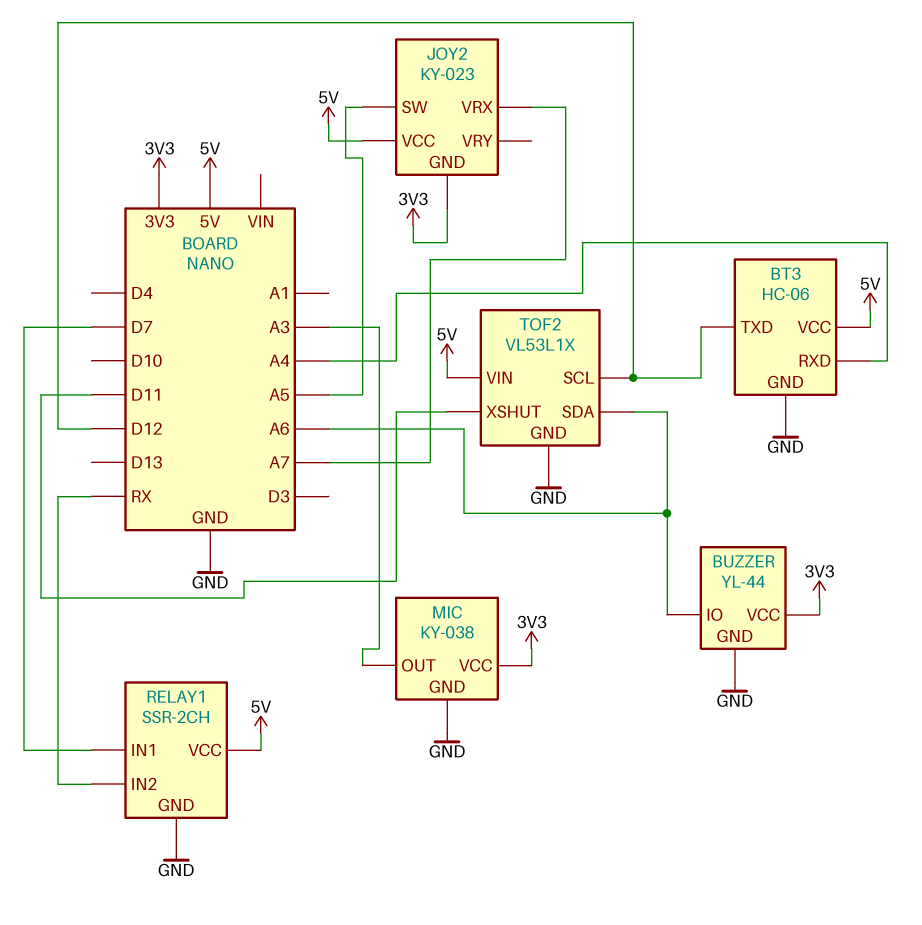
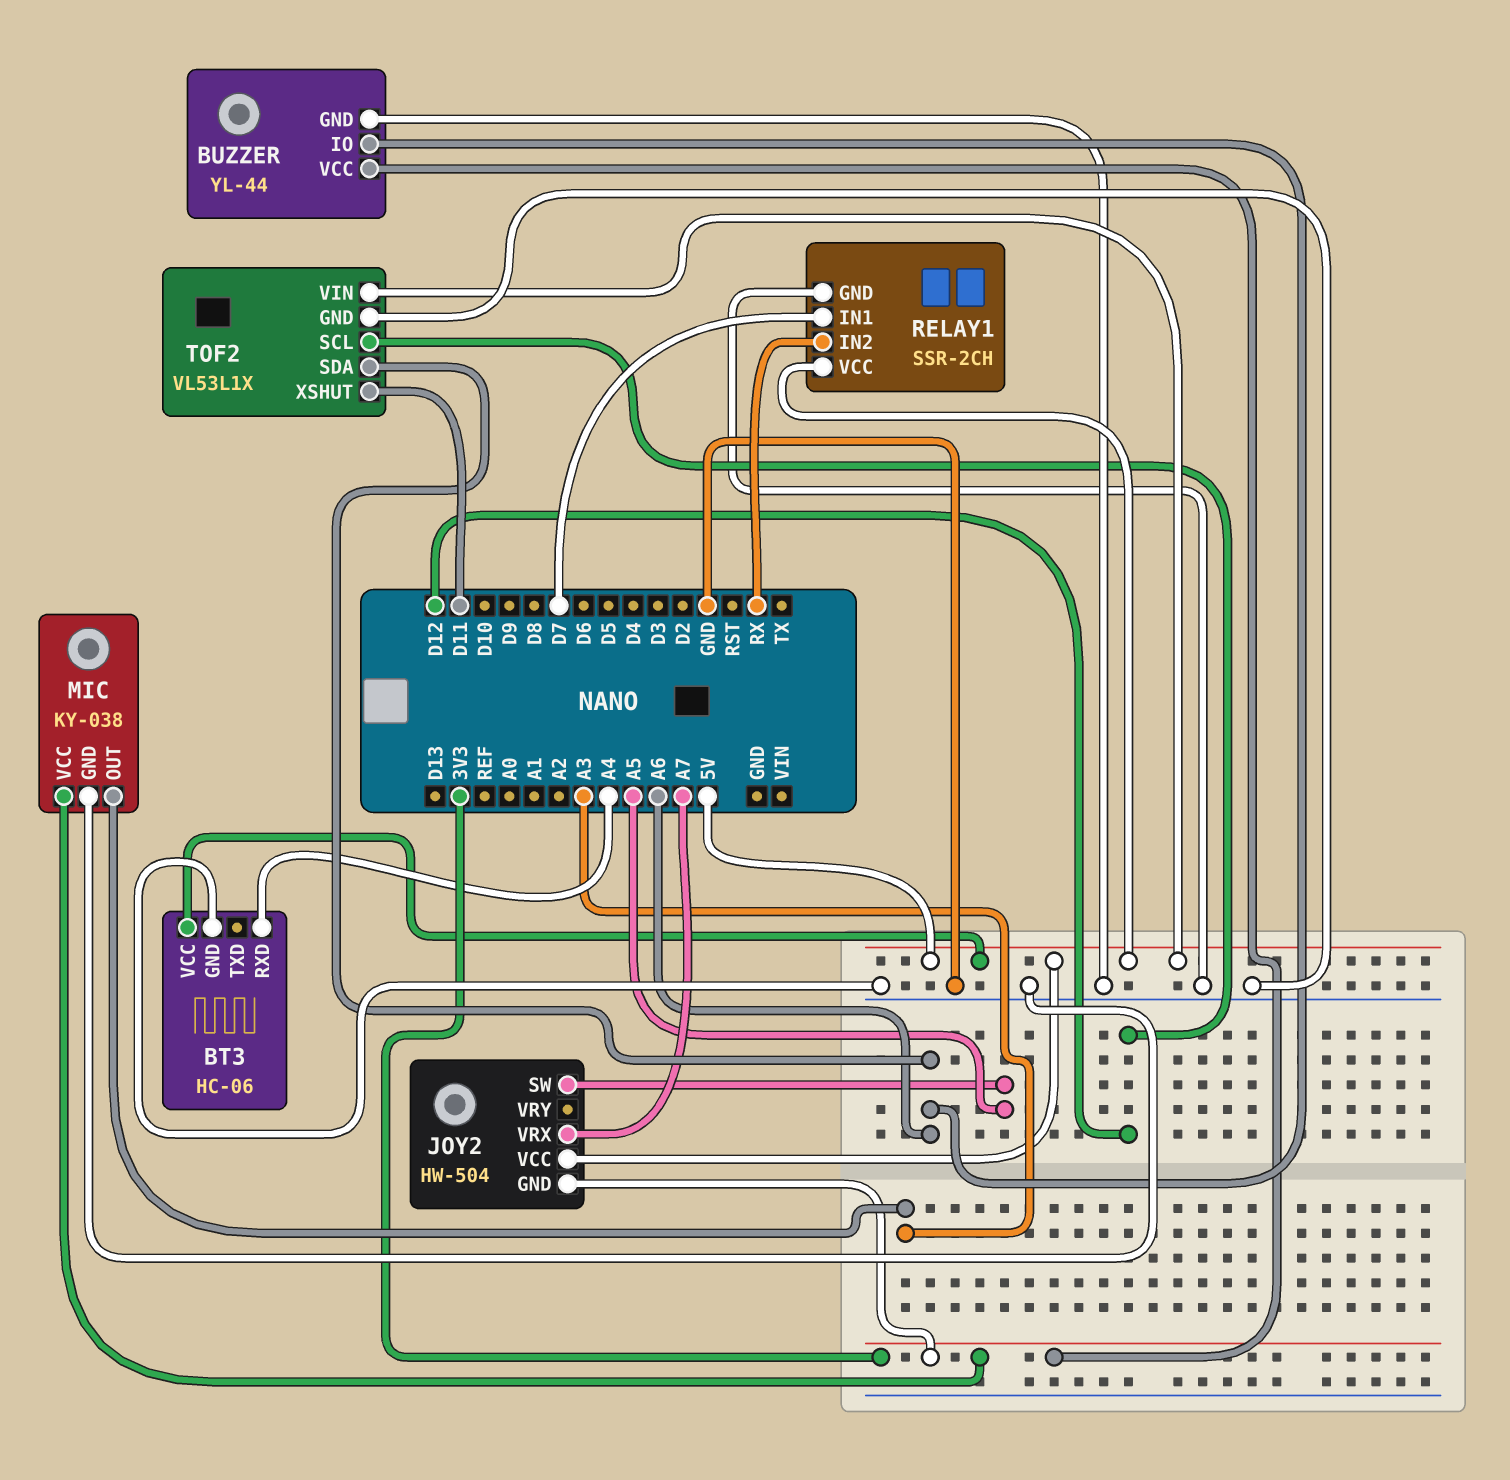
BT3 pin TXD: D12 -> none
JOY2: KY-023 -> HW-504

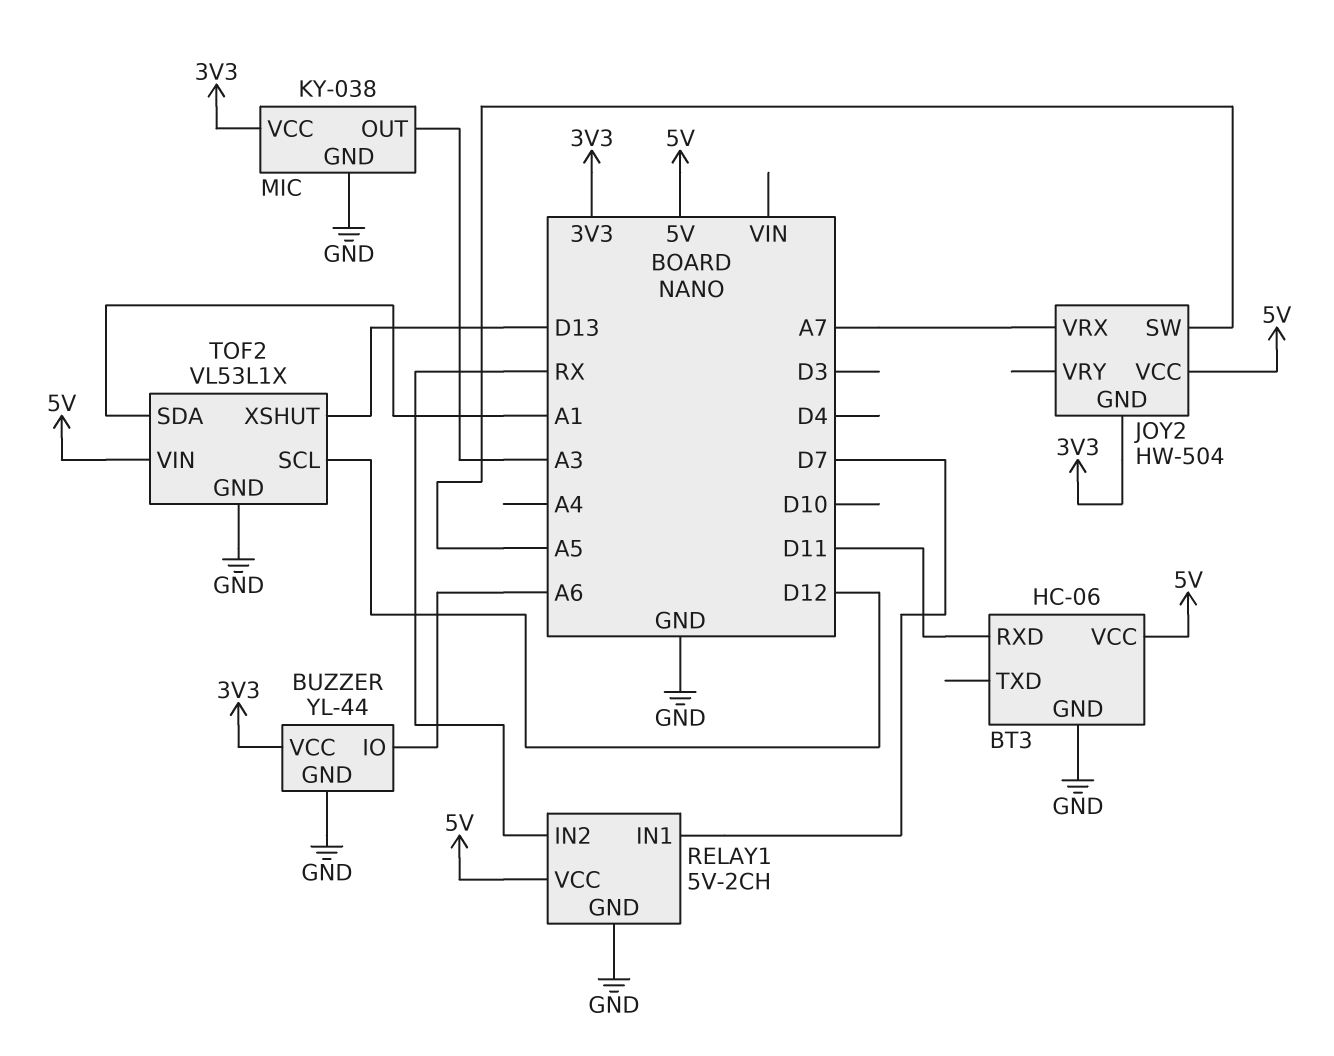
BT3 pin RXD: A4 -> D11
RELAY1: SSR-2CH -> 5V-2CH
TOF2 pin SDA: A6 -> A1
TOF2 pin XSHUT: D11 -> D13

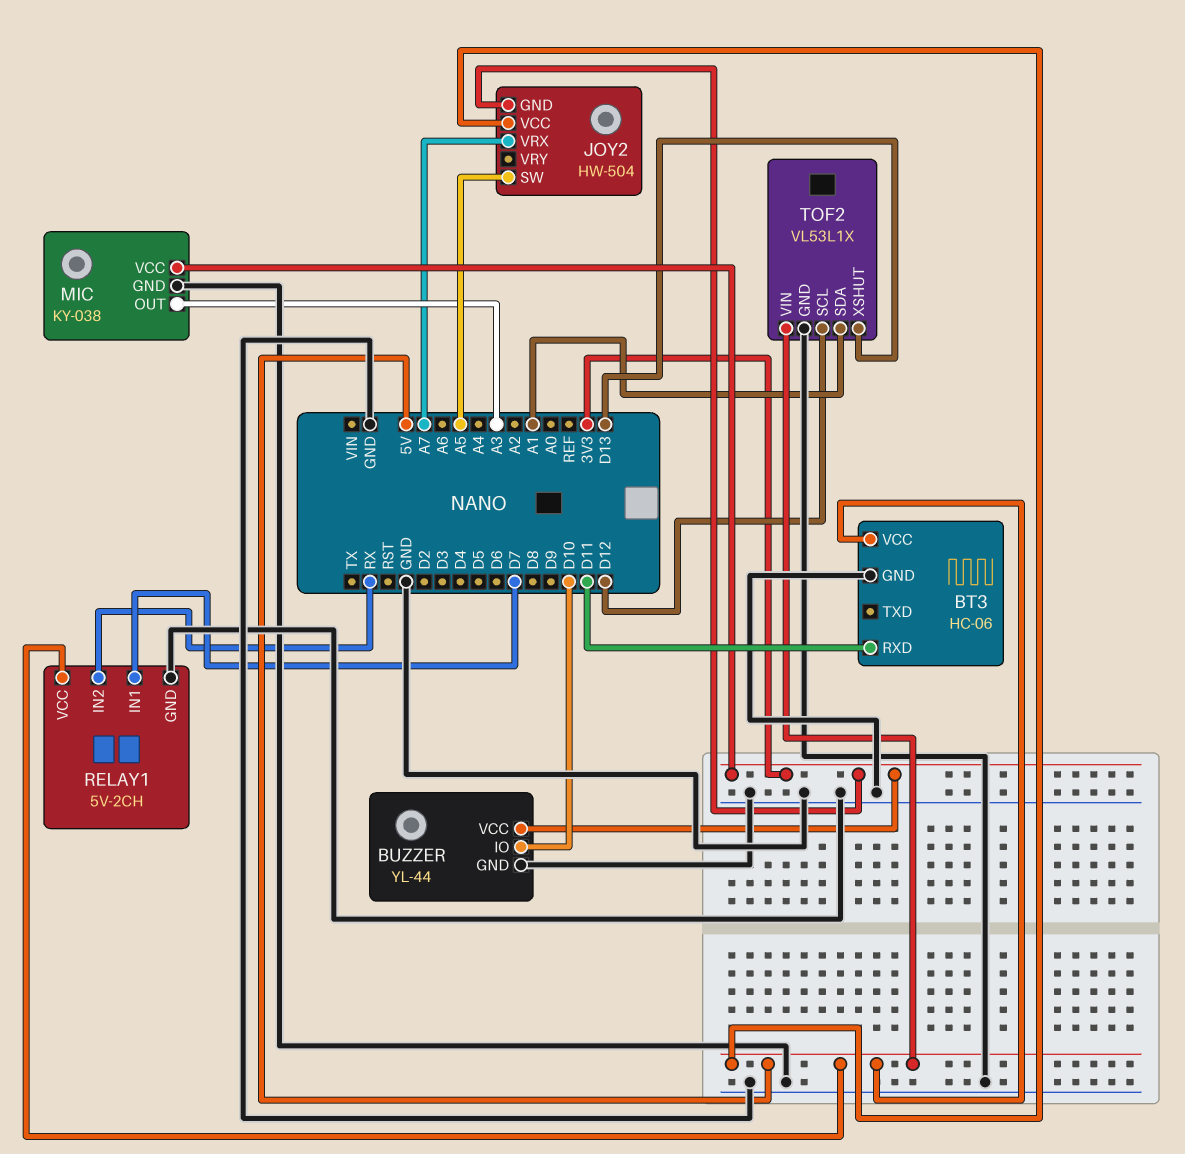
BUZZER pin IO: A6 -> D10

